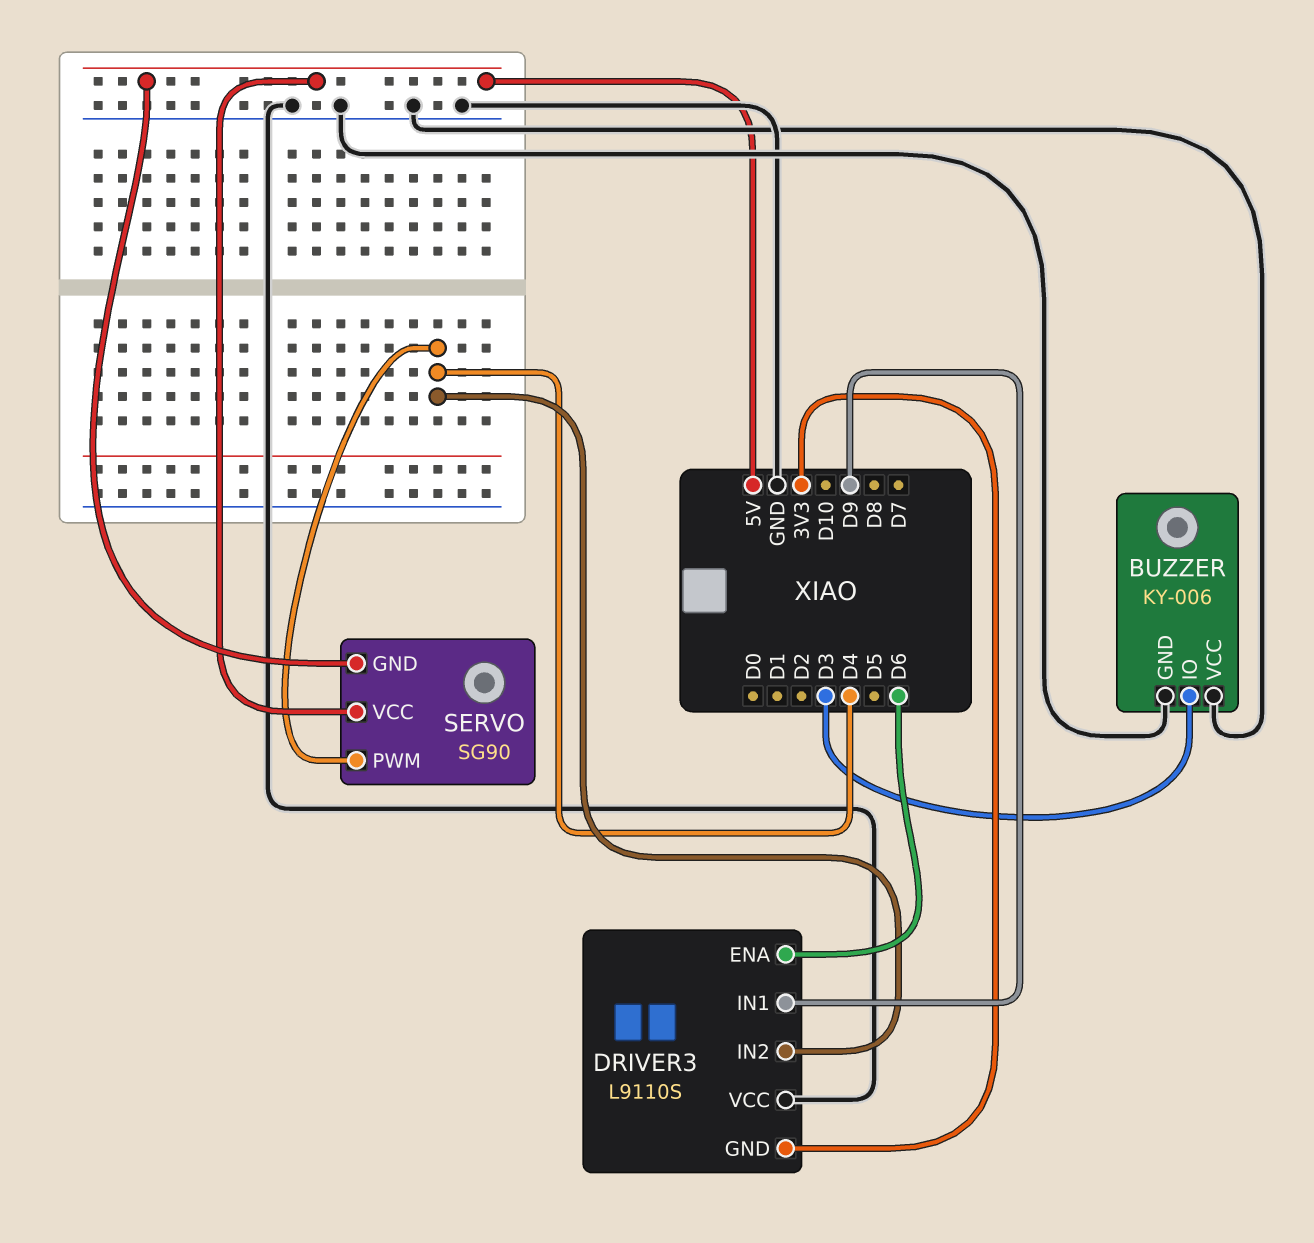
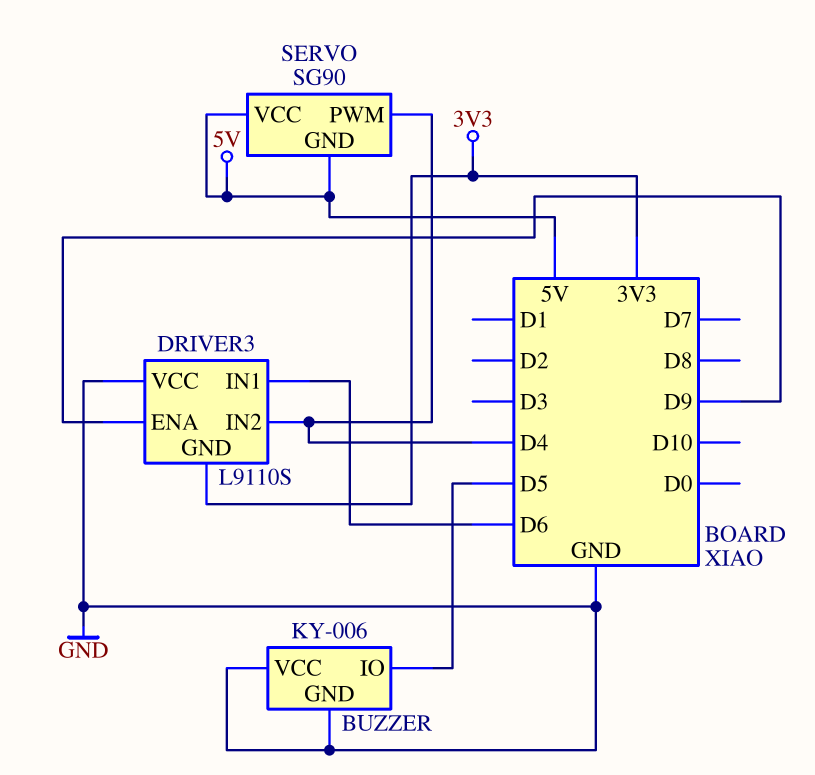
BUZZER pin IO: D3 -> D5
DRIVER3 pin ENA: D6 -> D9
DRIVER3 pin IN1: D9 -> D6

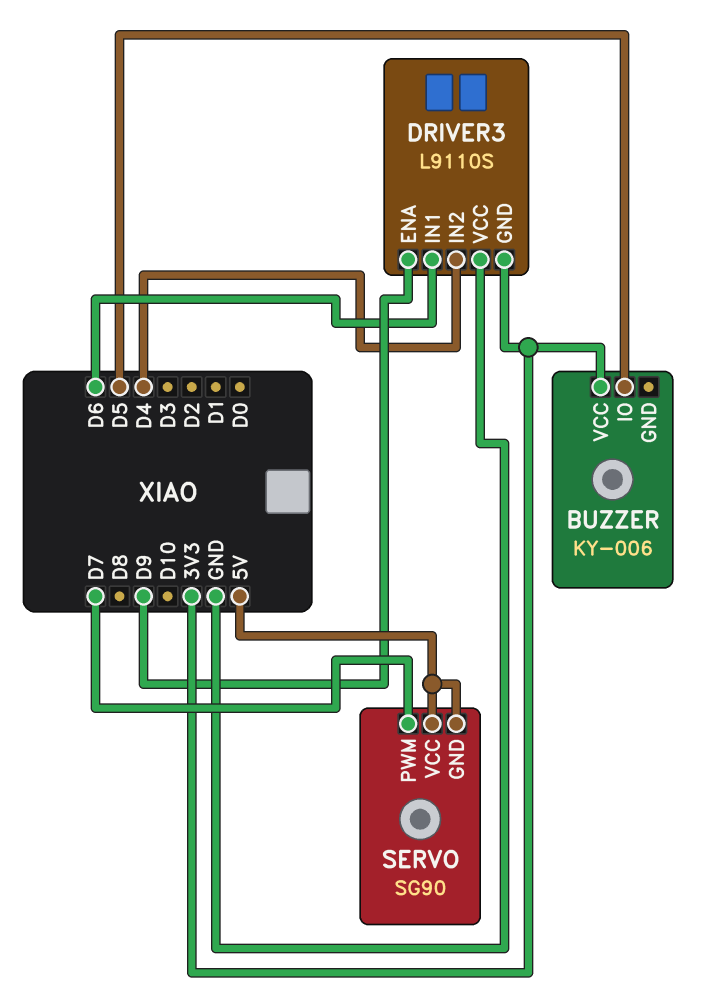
BUZZER pin GND: GND -> none
BUZZER pin VCC: GND -> 3V3
SERVO pin PWM: D4 -> D7

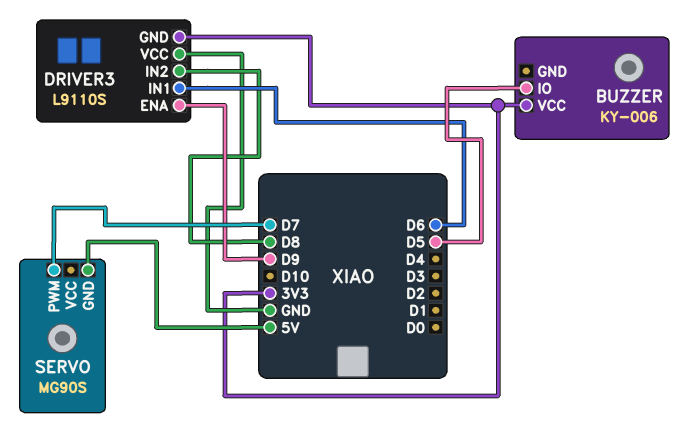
DRIVER3 pin IN2: D4 -> D8
SERVO: SG90 -> MG90S
SERVO pin VCC: 5V -> none

